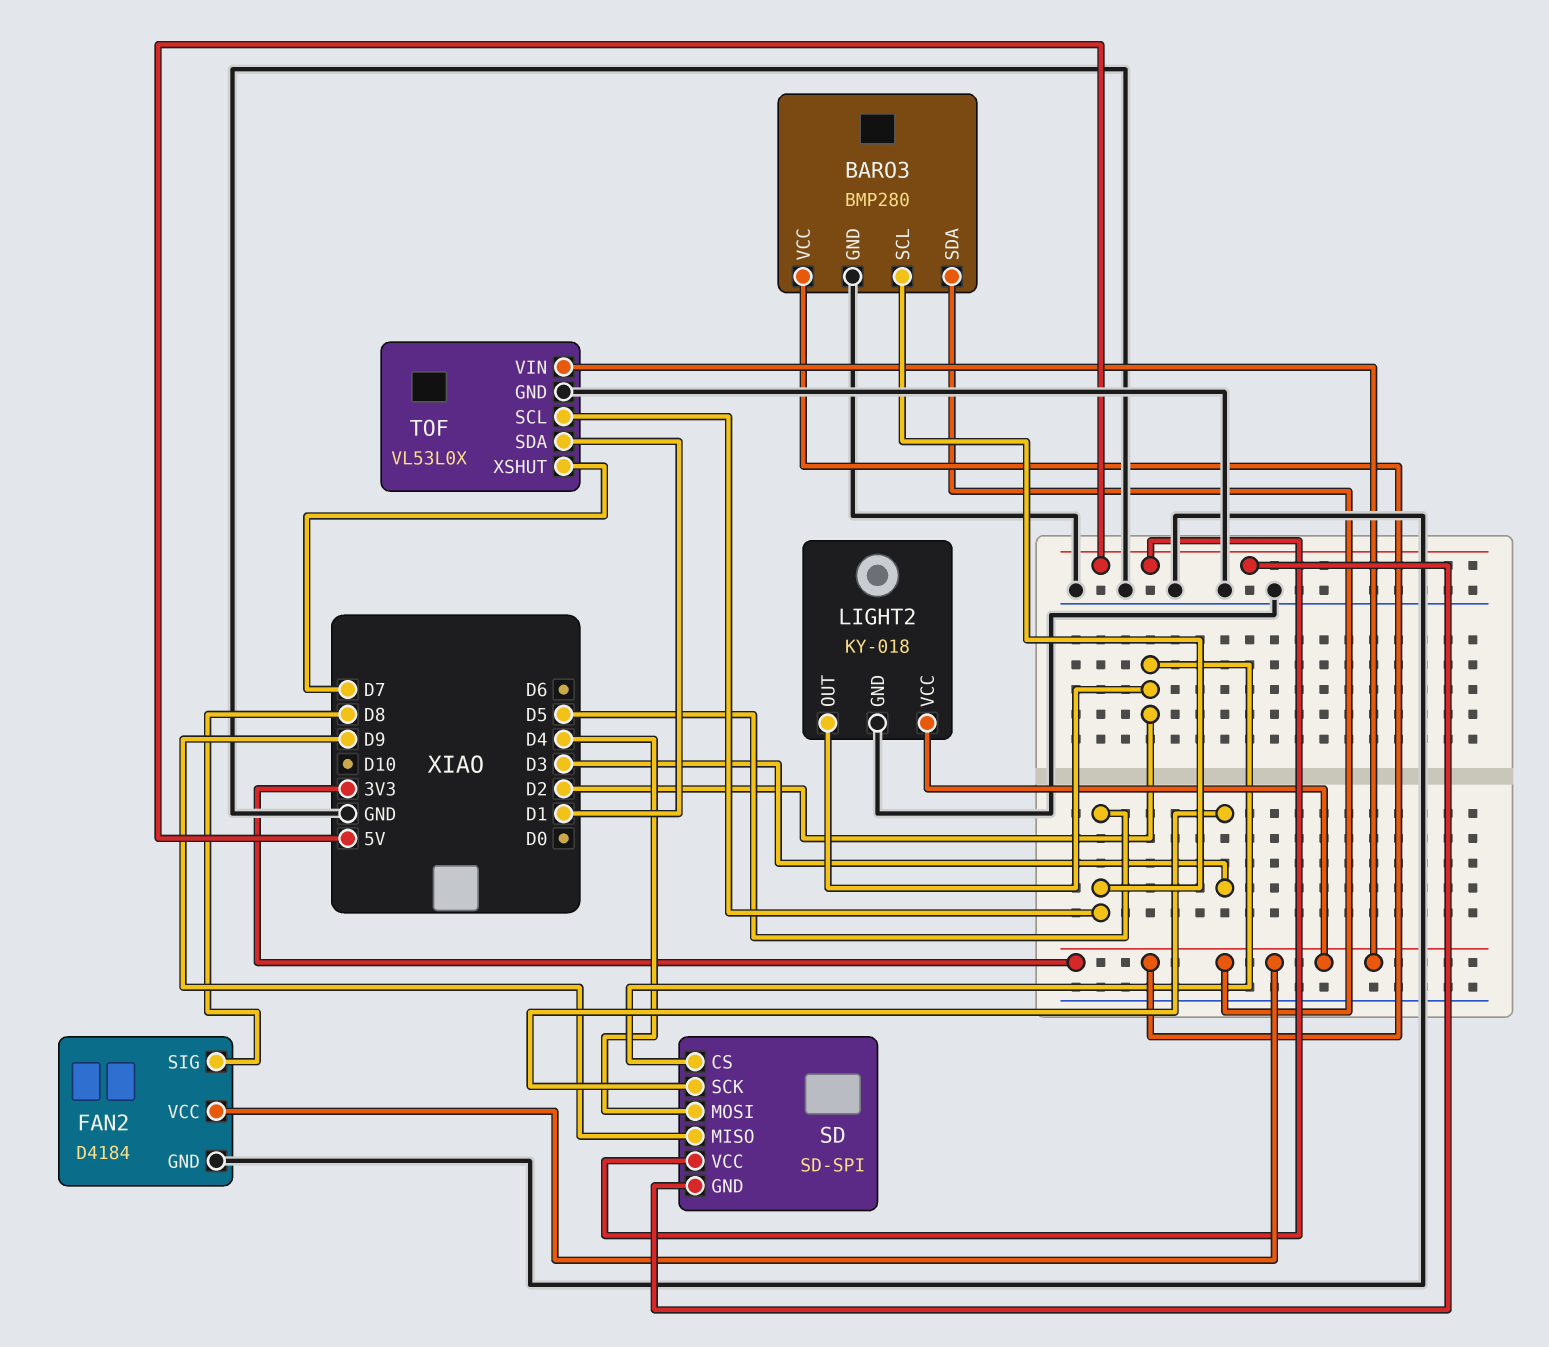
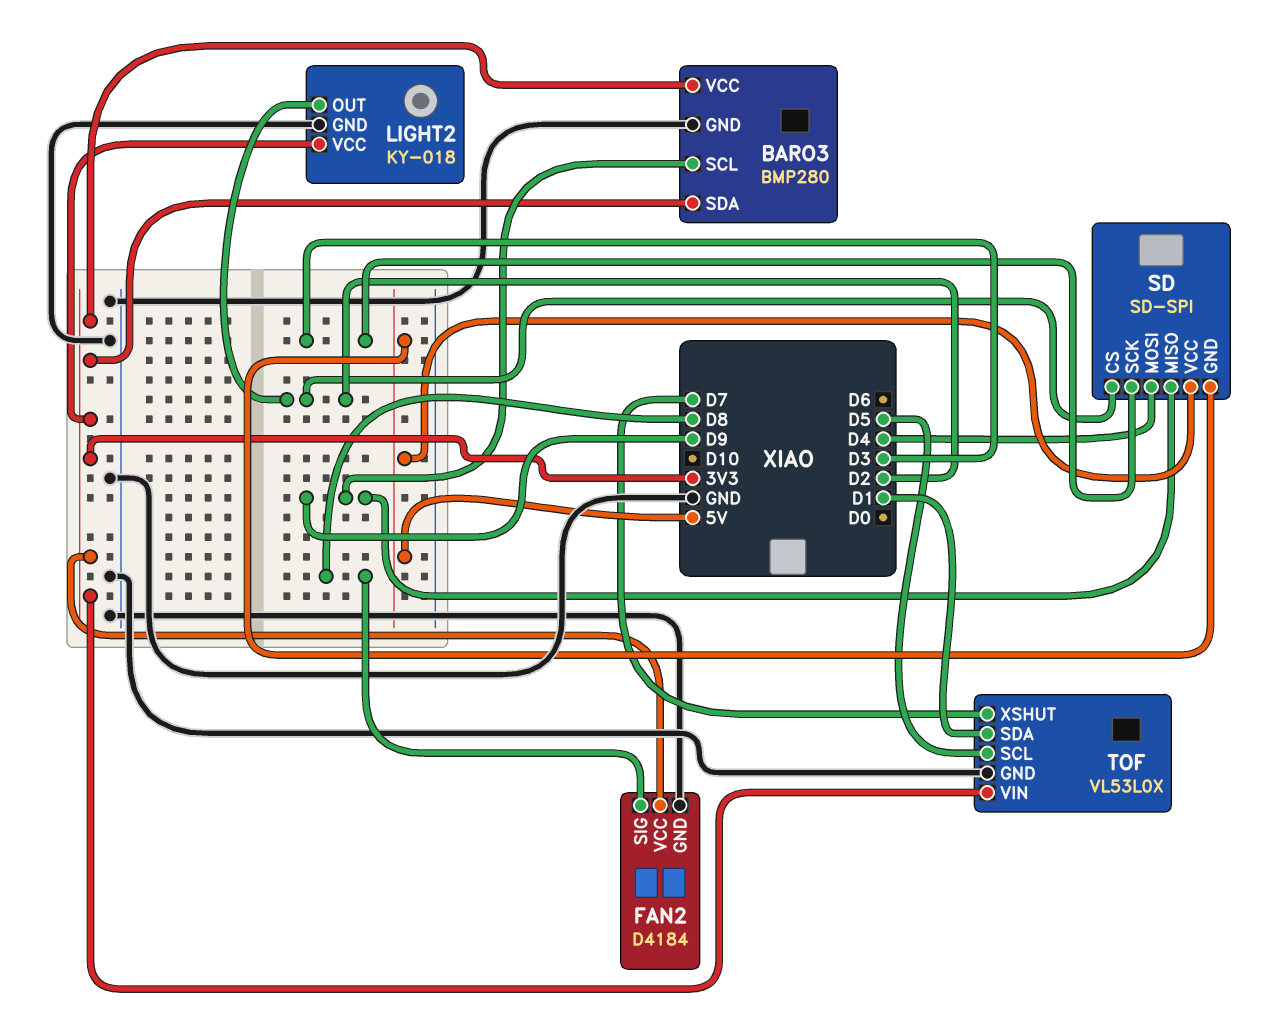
BARO3 pin SCL: D5 -> D9

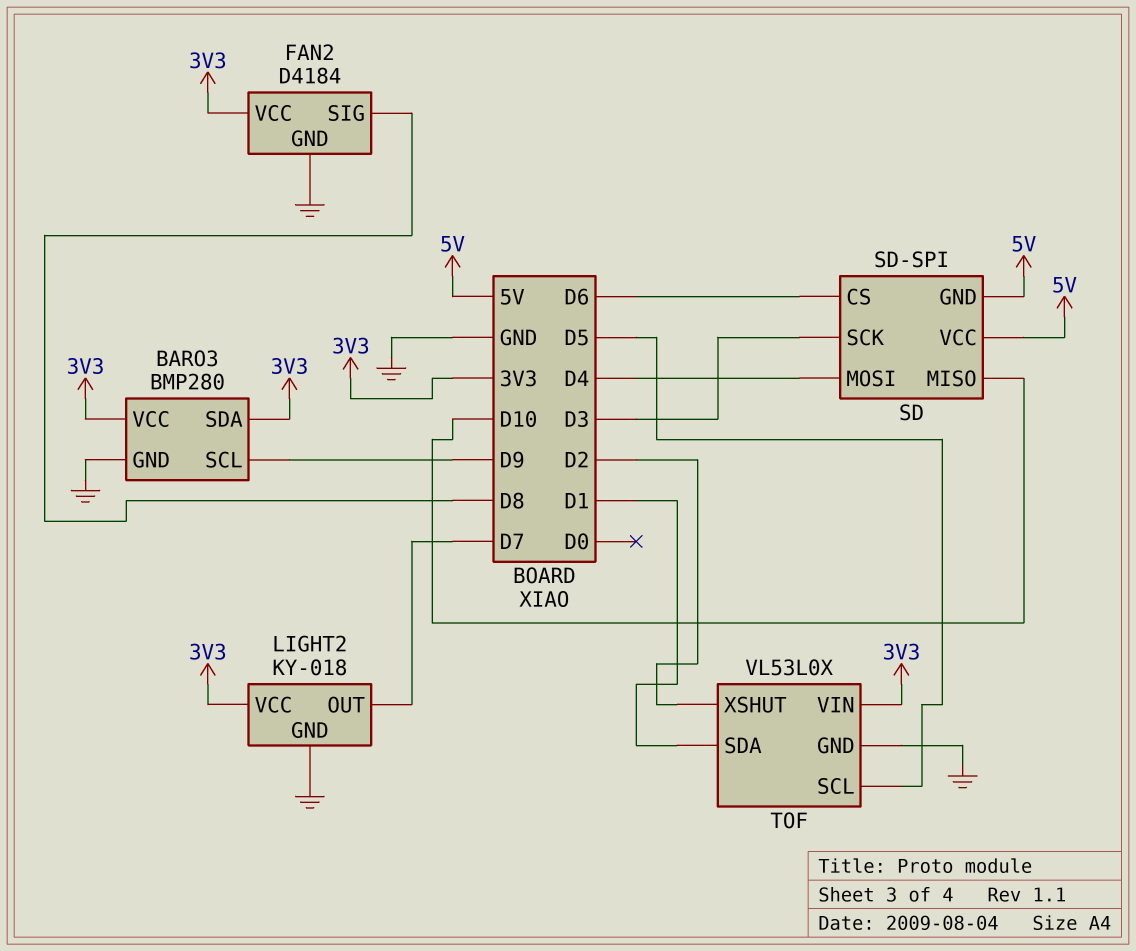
LIGHT2 pin OUT: D2 -> D7
SD pin CS: D2 -> D6
SD pin MISO: D9 -> D10
TOF pin XSHUT: D7 -> D2

